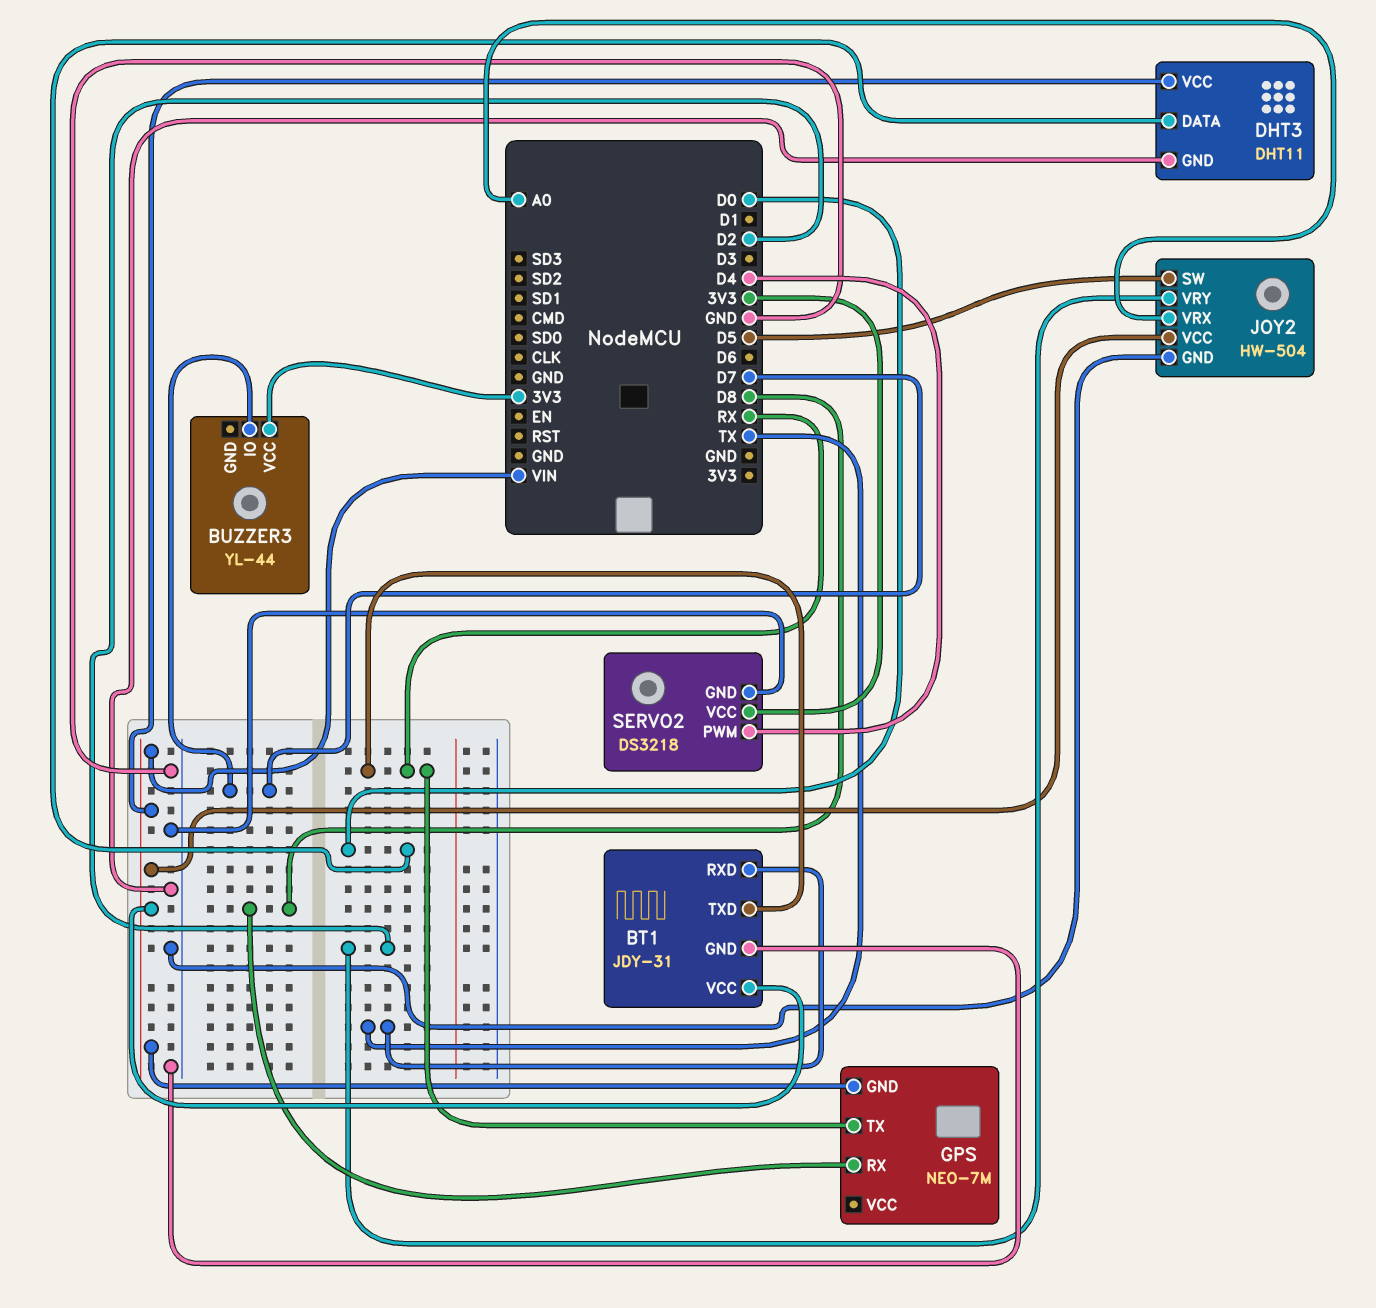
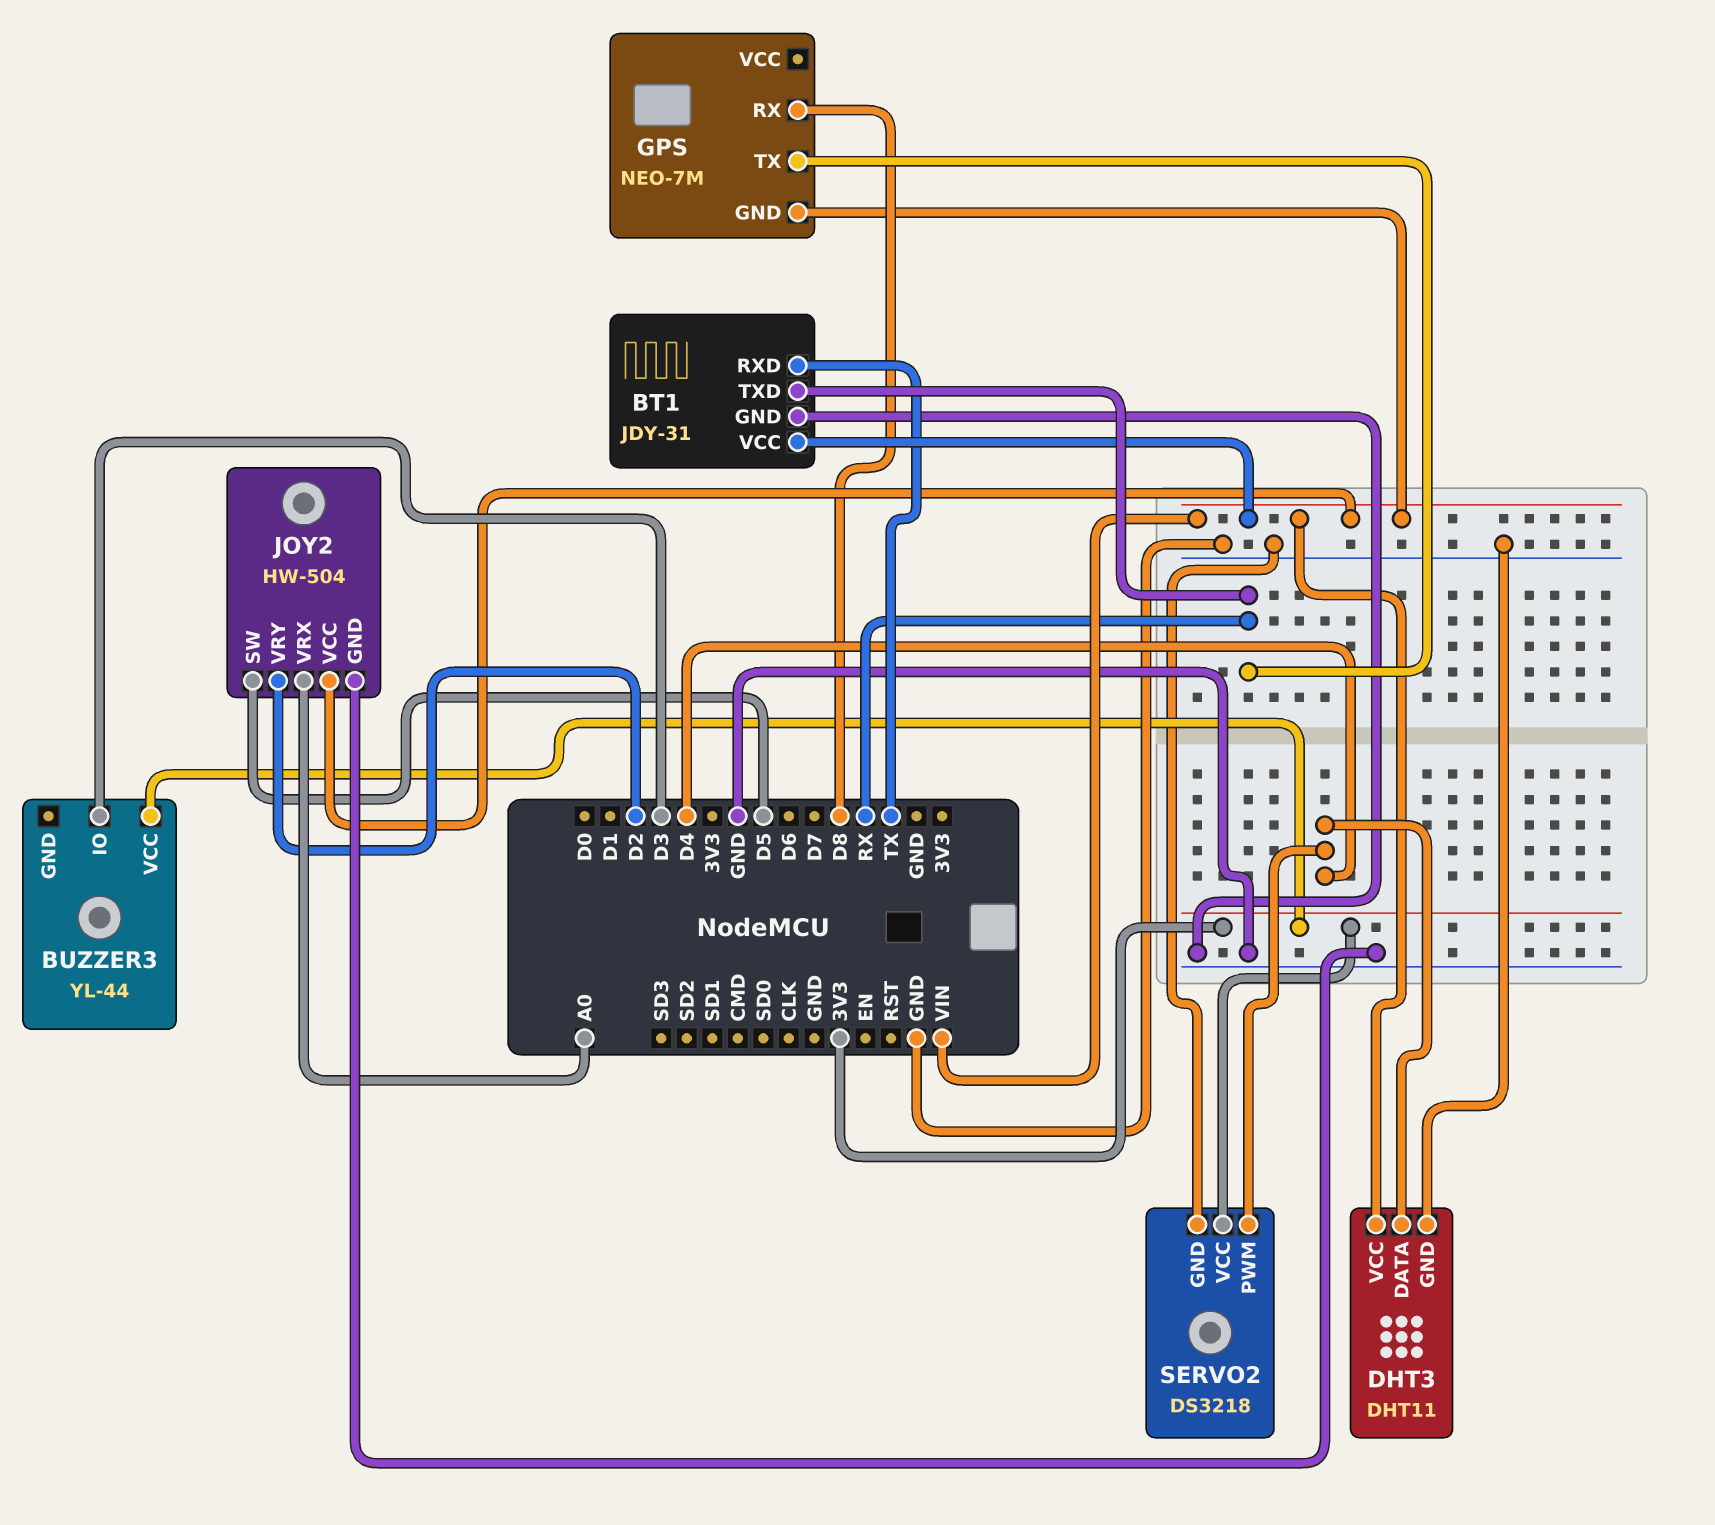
BUZZER3 pin IO: D7 -> D3
DHT3 pin DATA: D0 -> D4

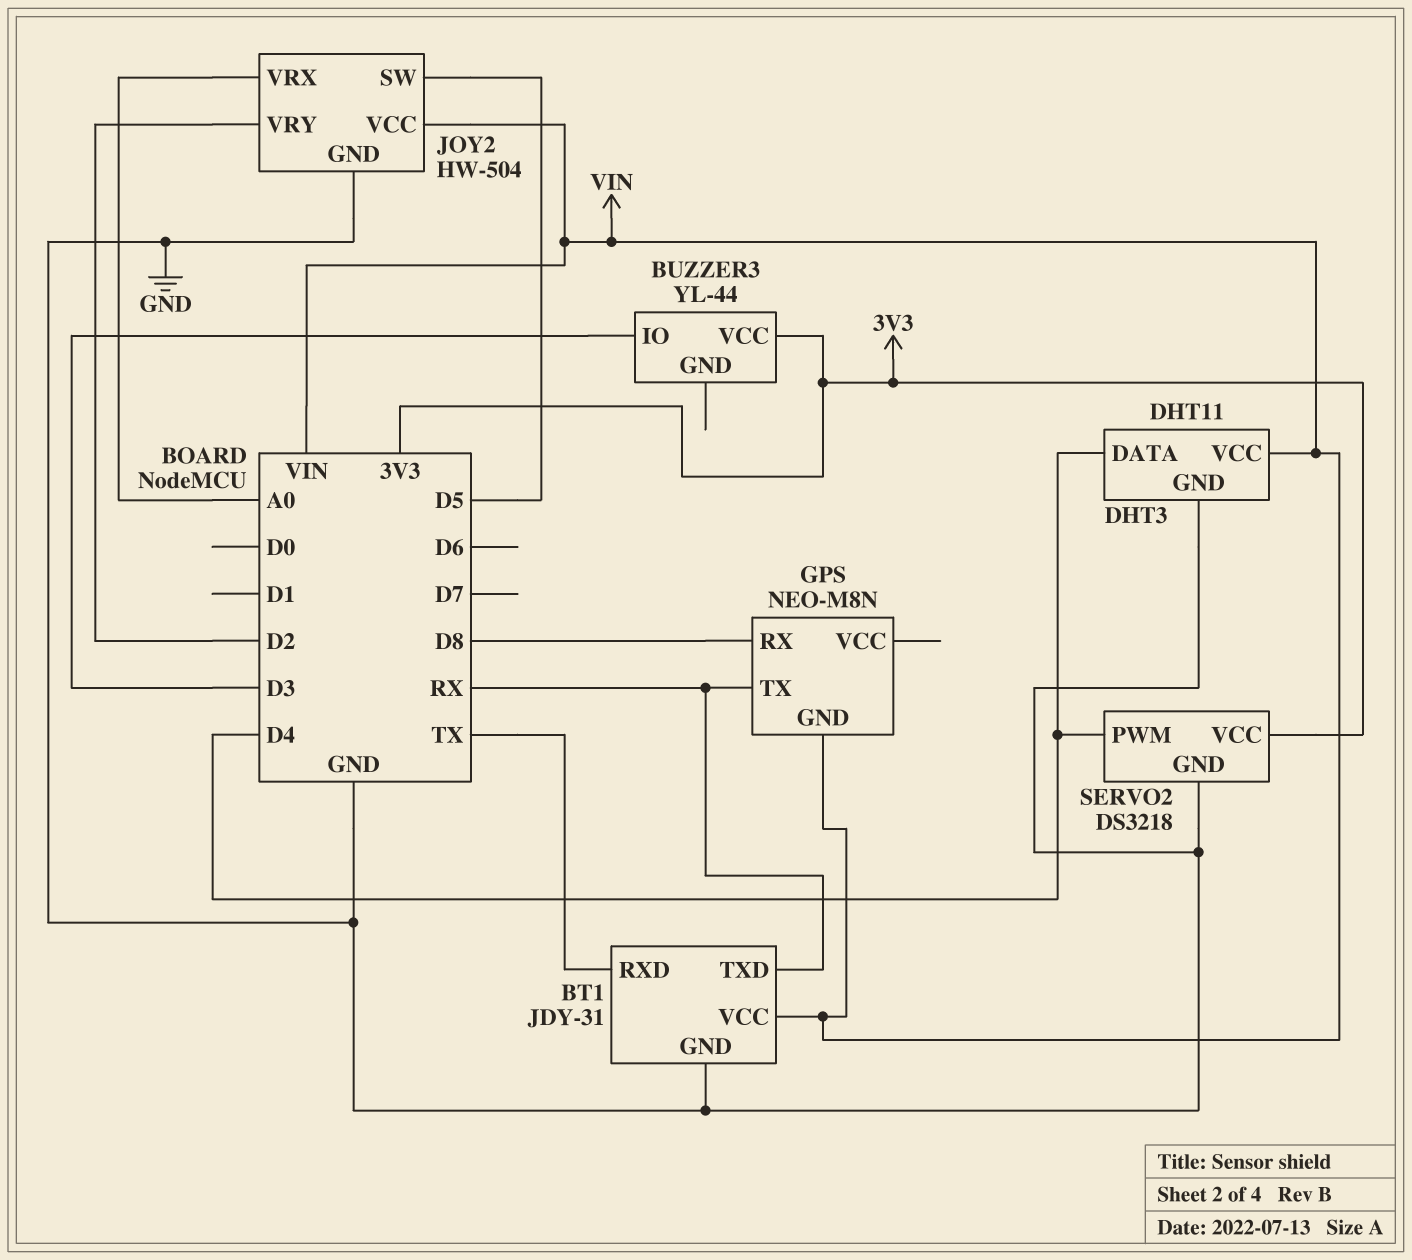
GPS: NEO-7M -> NEO-M8N

